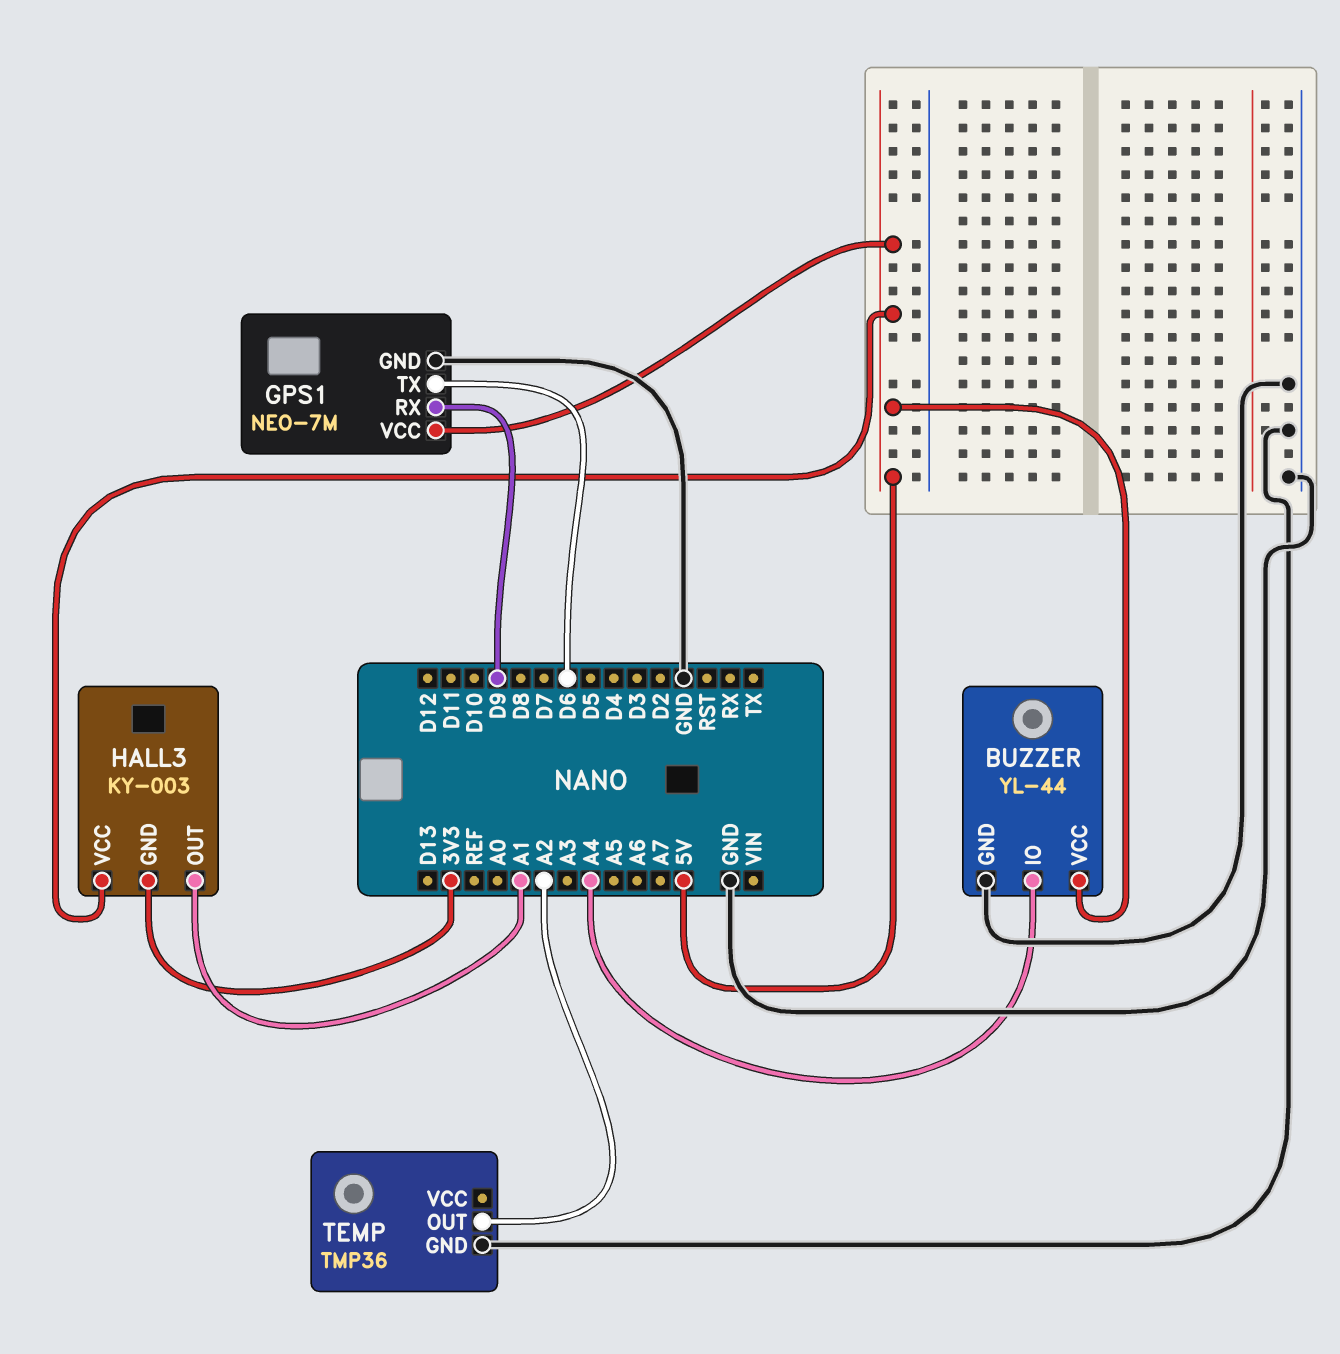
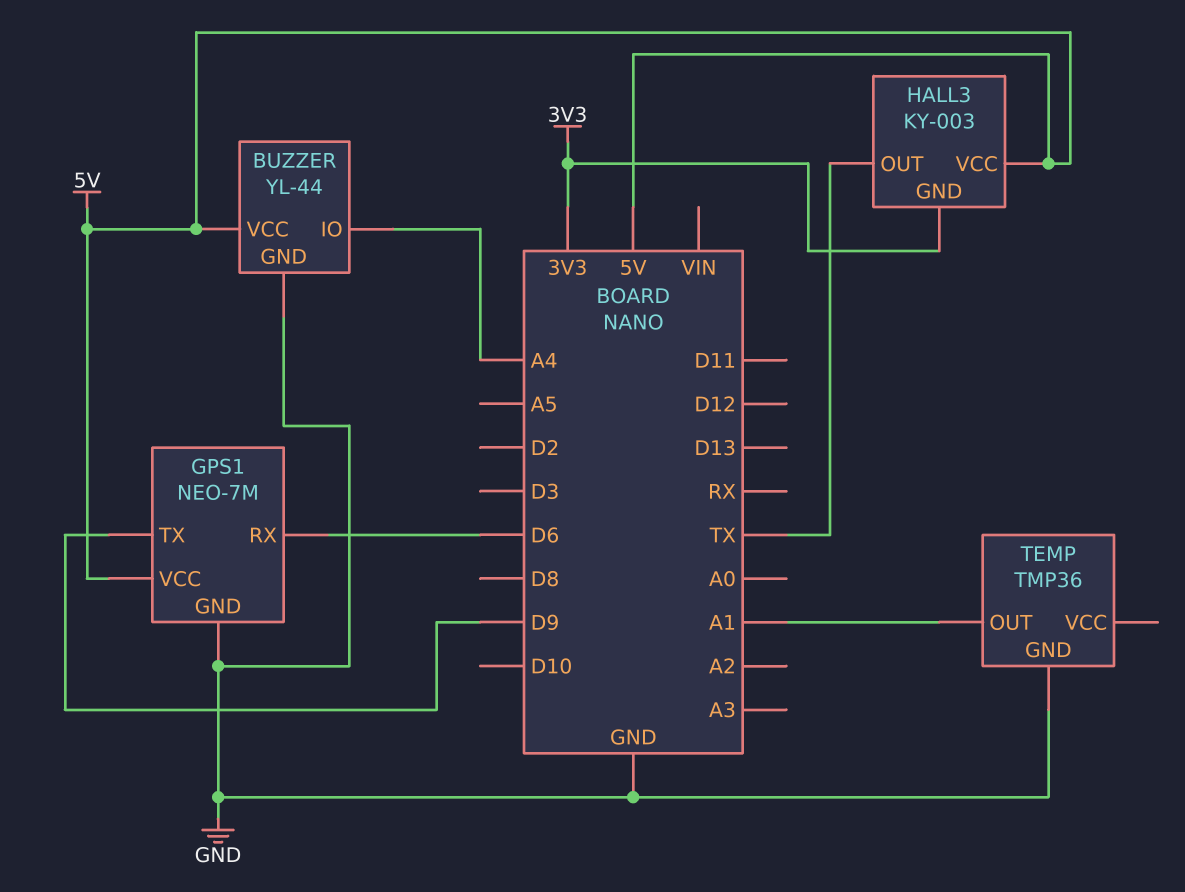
GPS1 pin RX: D9 -> D6
GPS1 pin TX: D6 -> D9
HALL3 pin OUT: A1 -> TX
TEMP pin OUT: A2 -> A1

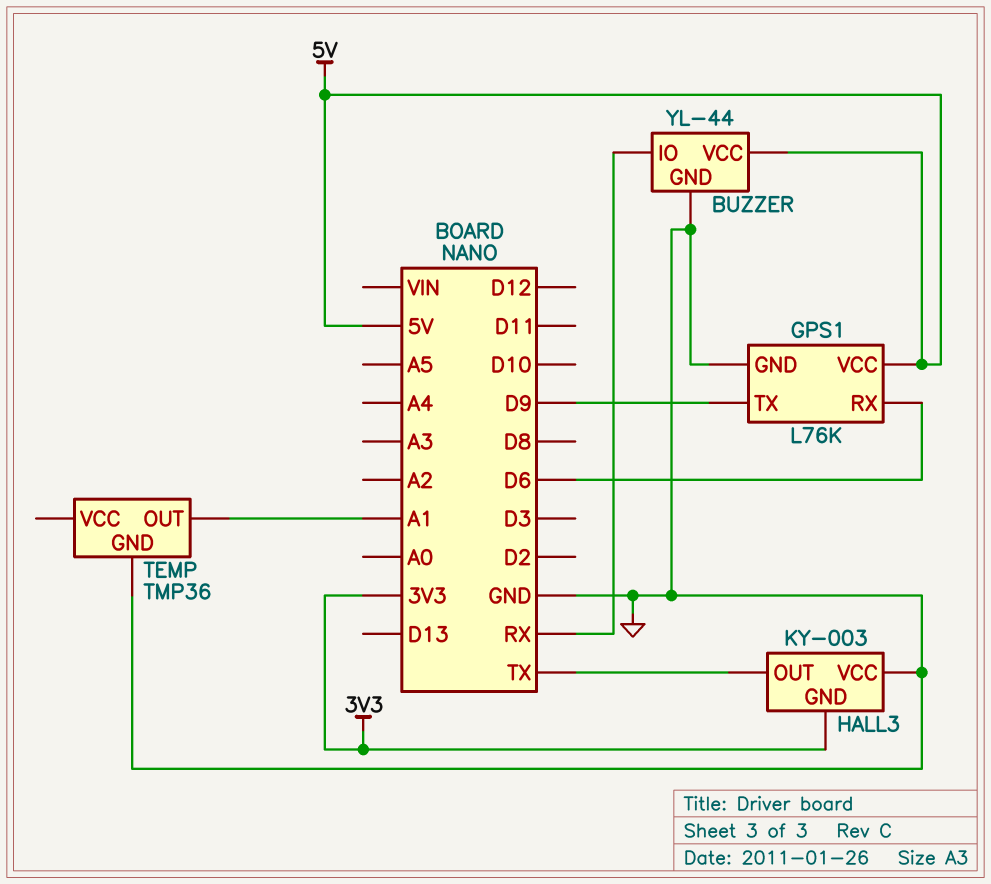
BUZZER pin IO: A4 -> RX
GPS1: NEO-7M -> L76K
HALL3 pin VCC: 5V -> GND

